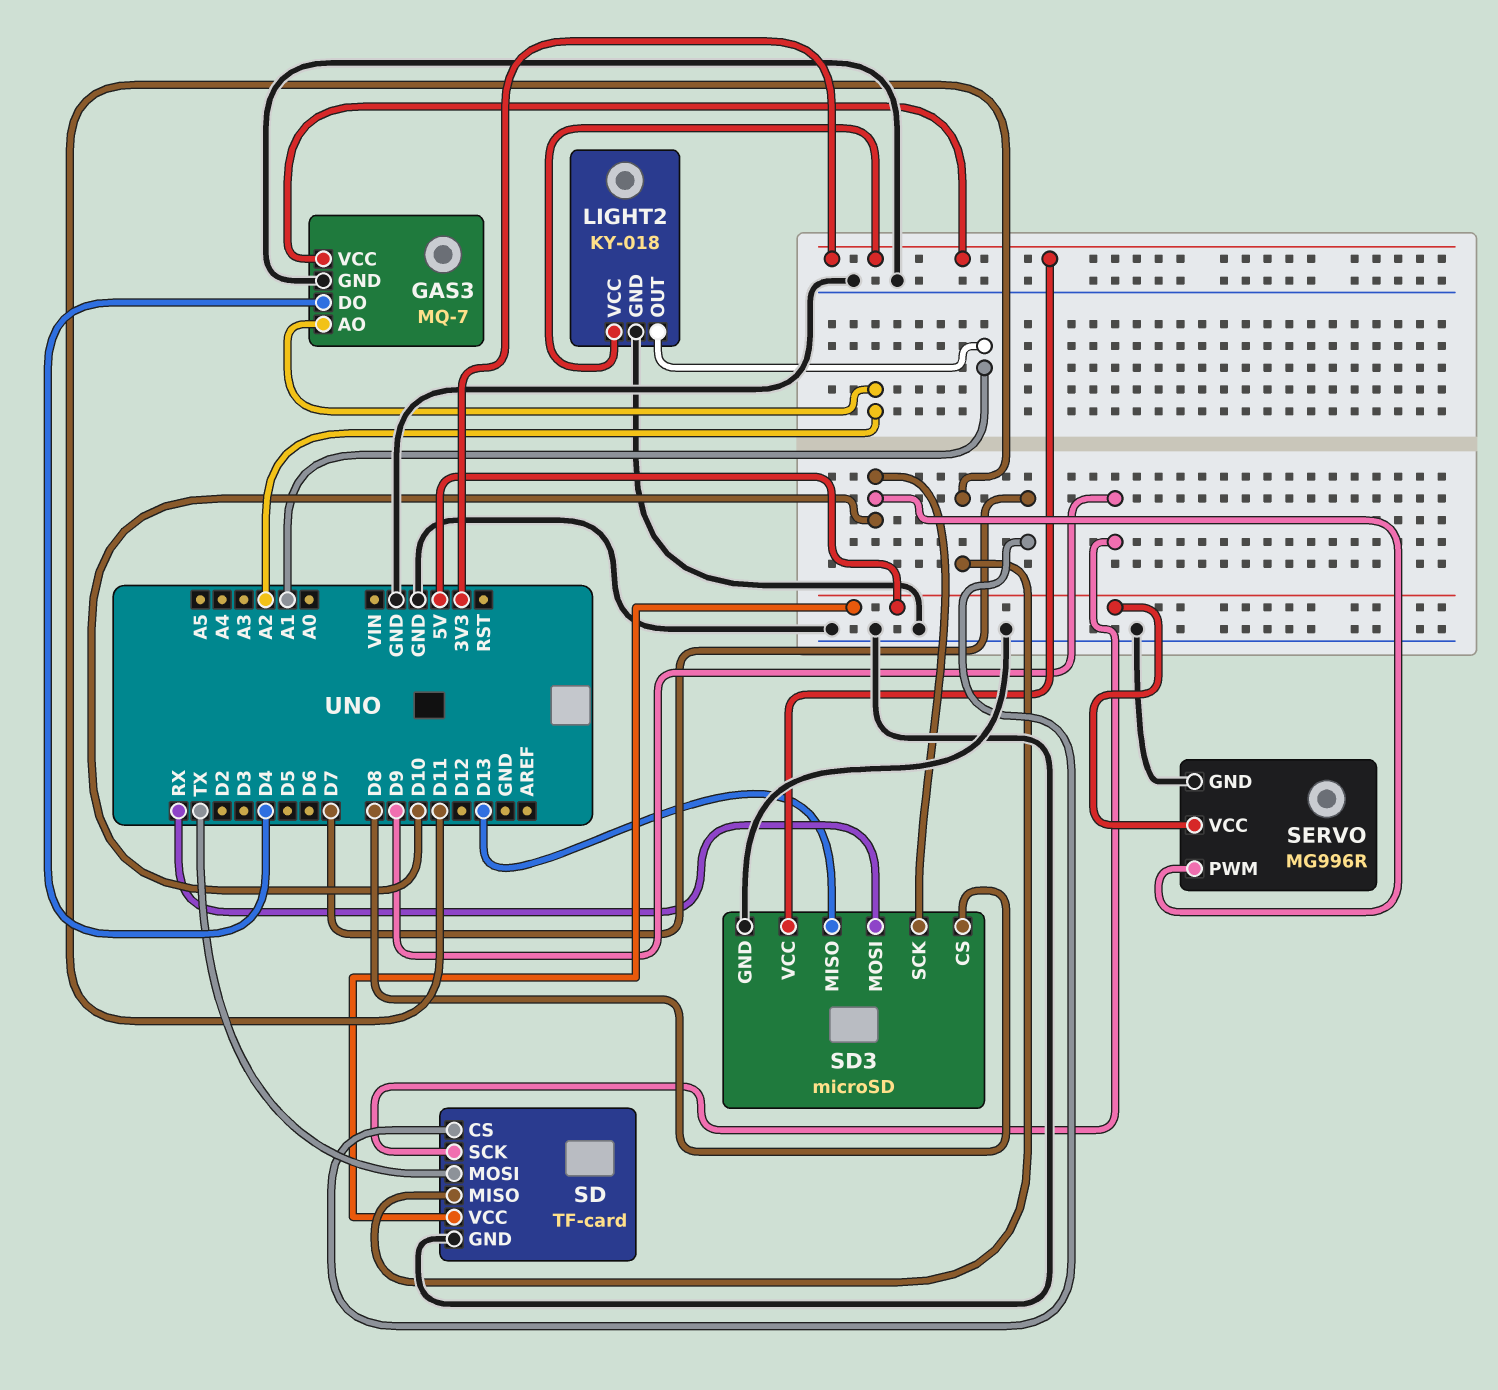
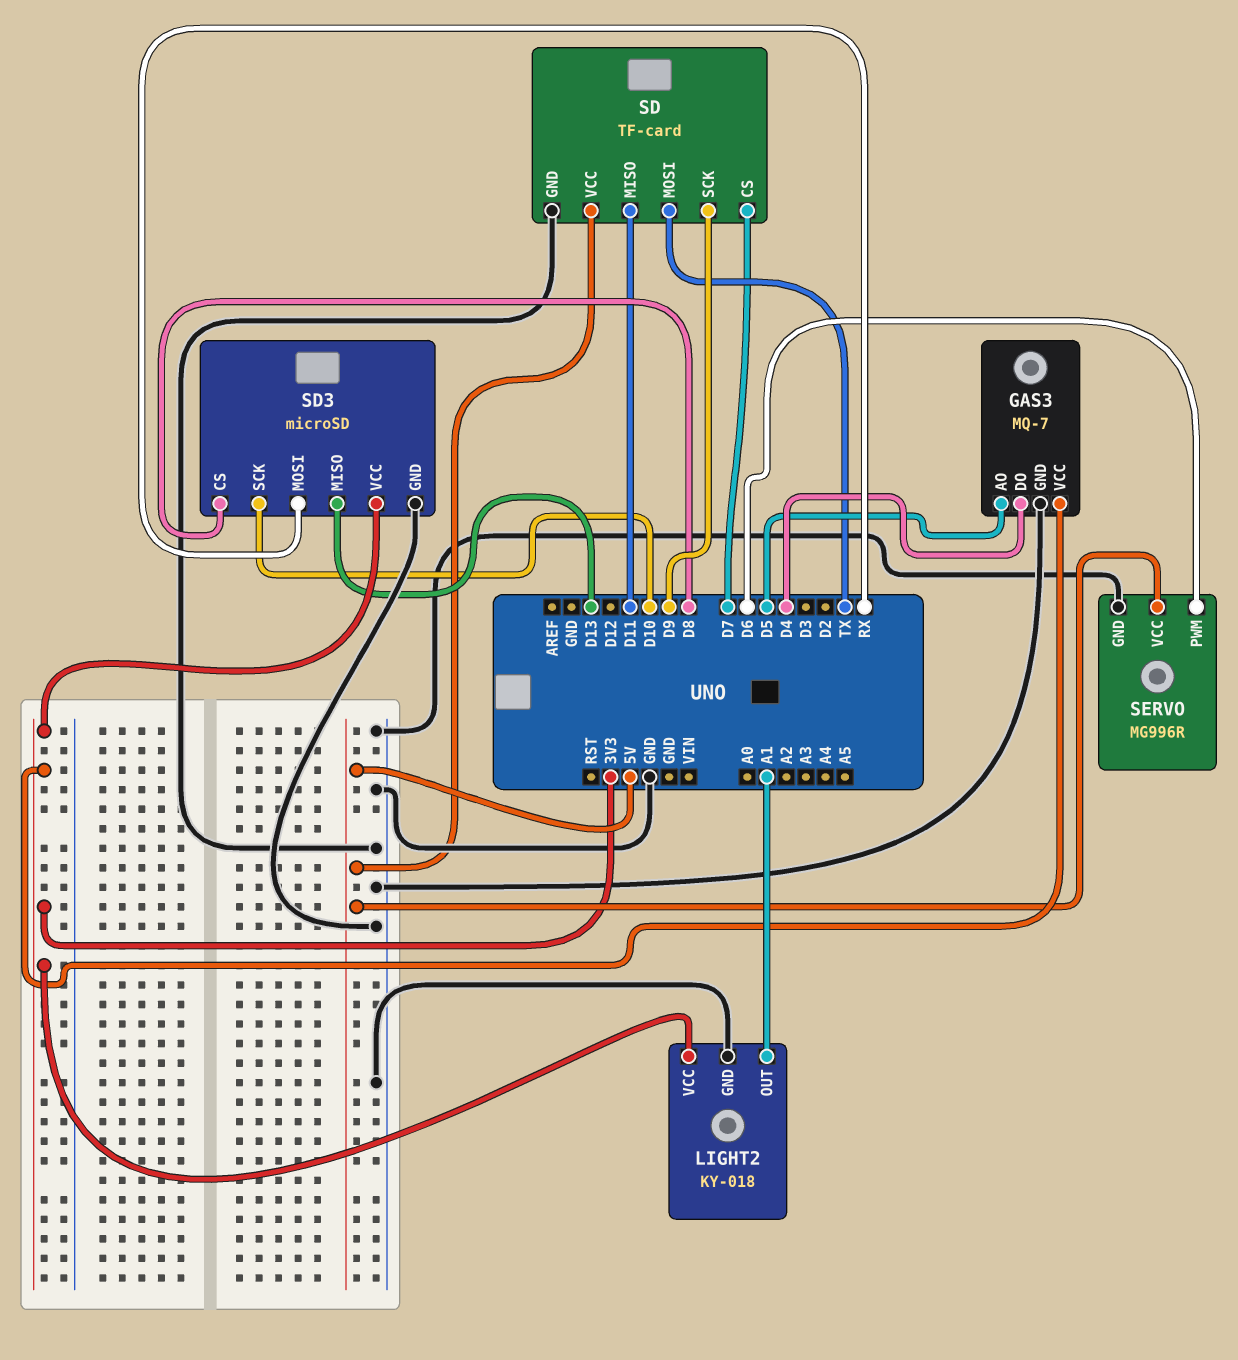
GAS3 pin AO: A2 -> D5
SERVO pin PWM: D10 -> D6

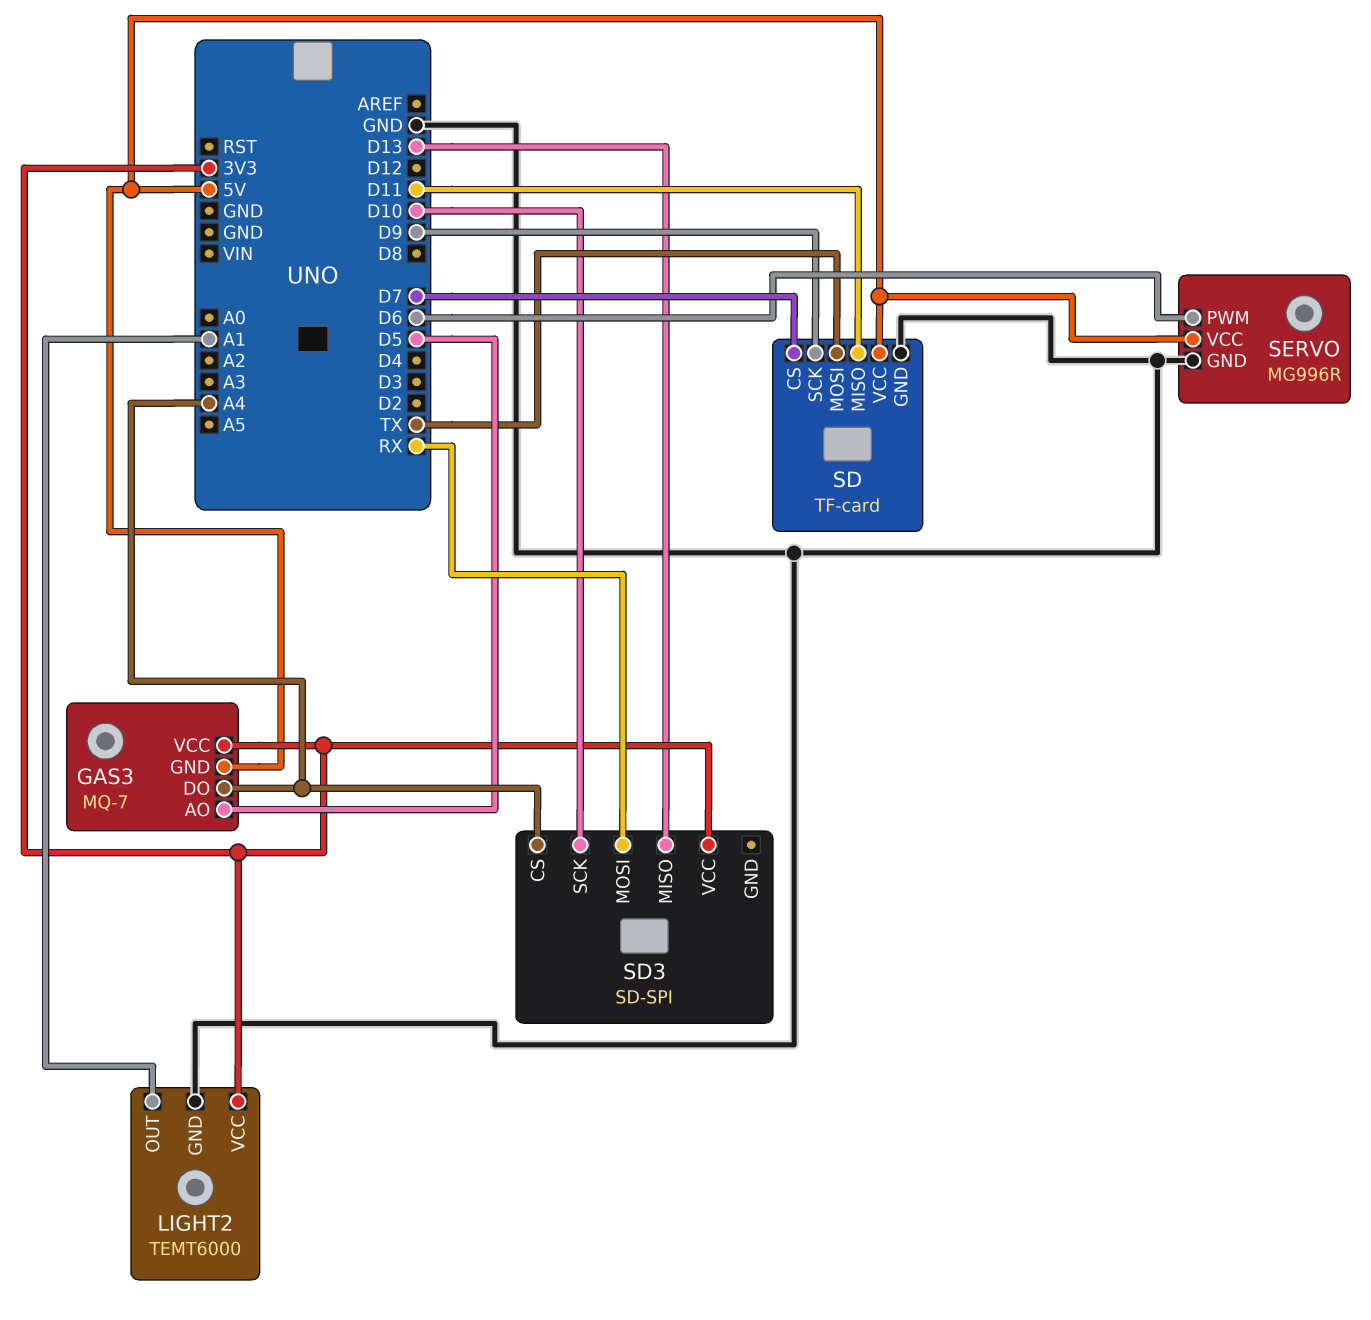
GAS3 pin DO: D4 -> A4
GAS3 pin GND: GND -> 5V
LIGHT2: KY-018 -> TEMT6000
SD3: microSD -> SD-SPI
SD3 pin CS: D8 -> A4
SD3 pin GND: GND -> none

